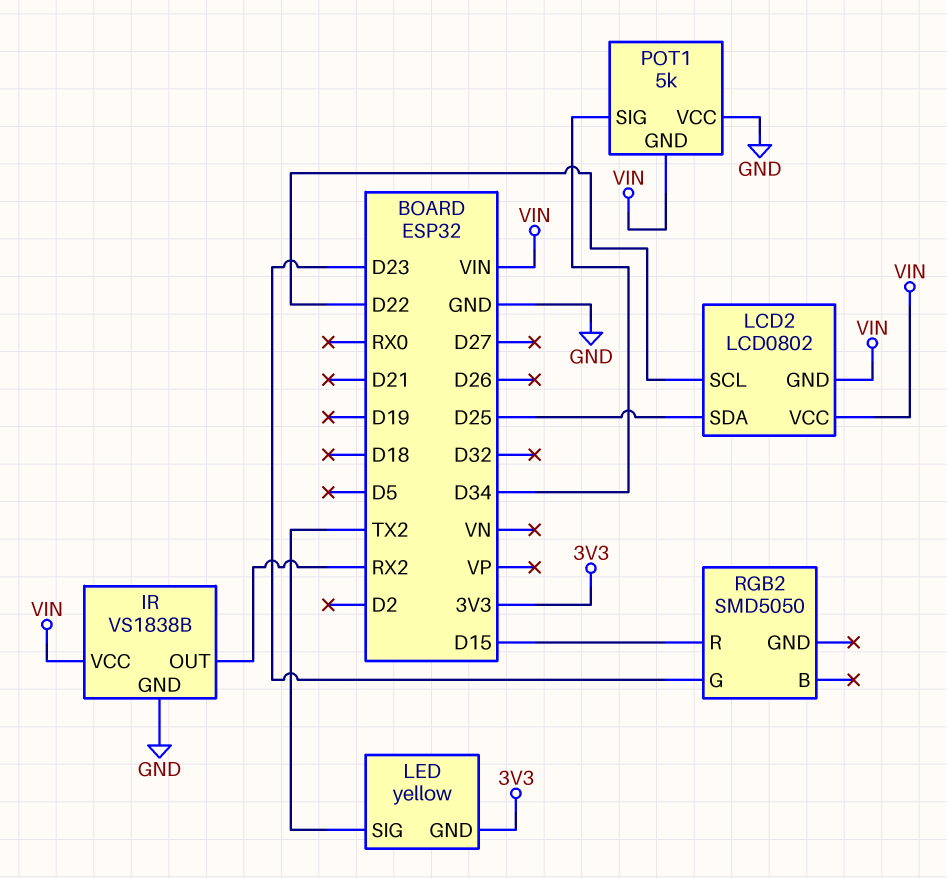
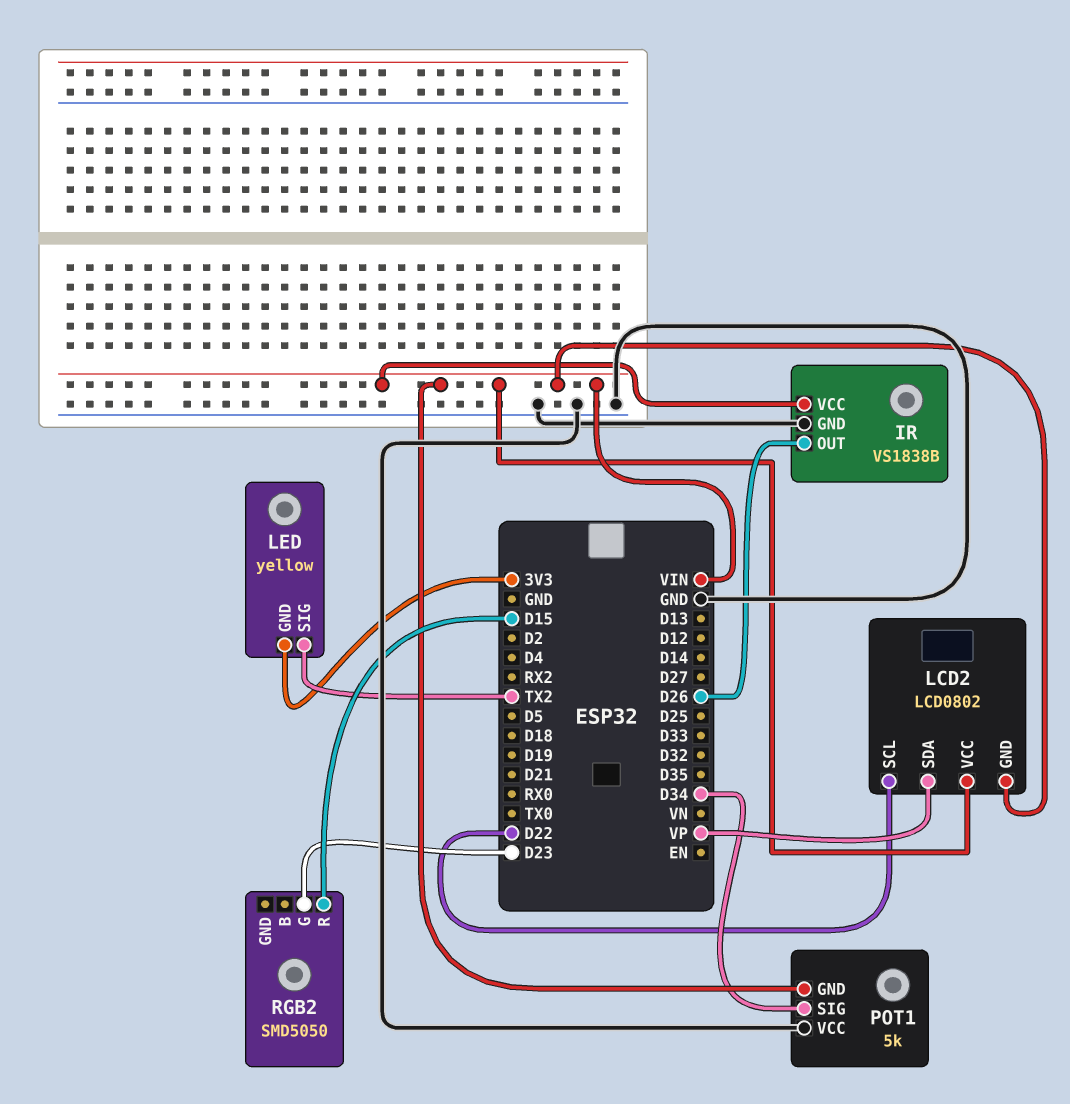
IR pin OUT: RX2 -> D26
LCD2 pin SDA: D25 -> VP

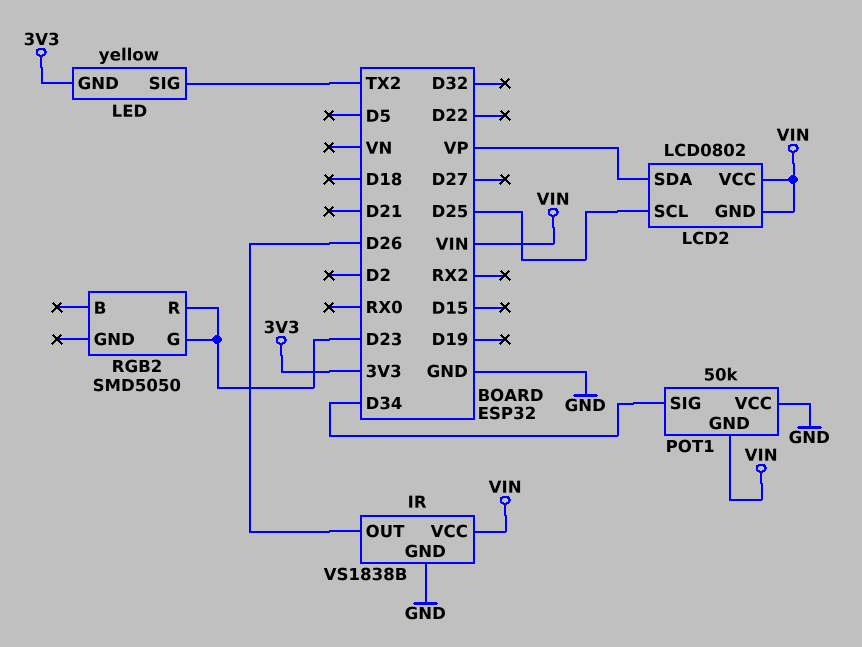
LCD2 pin SCL: D22 -> D25
POT1: 5k -> 50k
RGB2 pin R: D15 -> D23

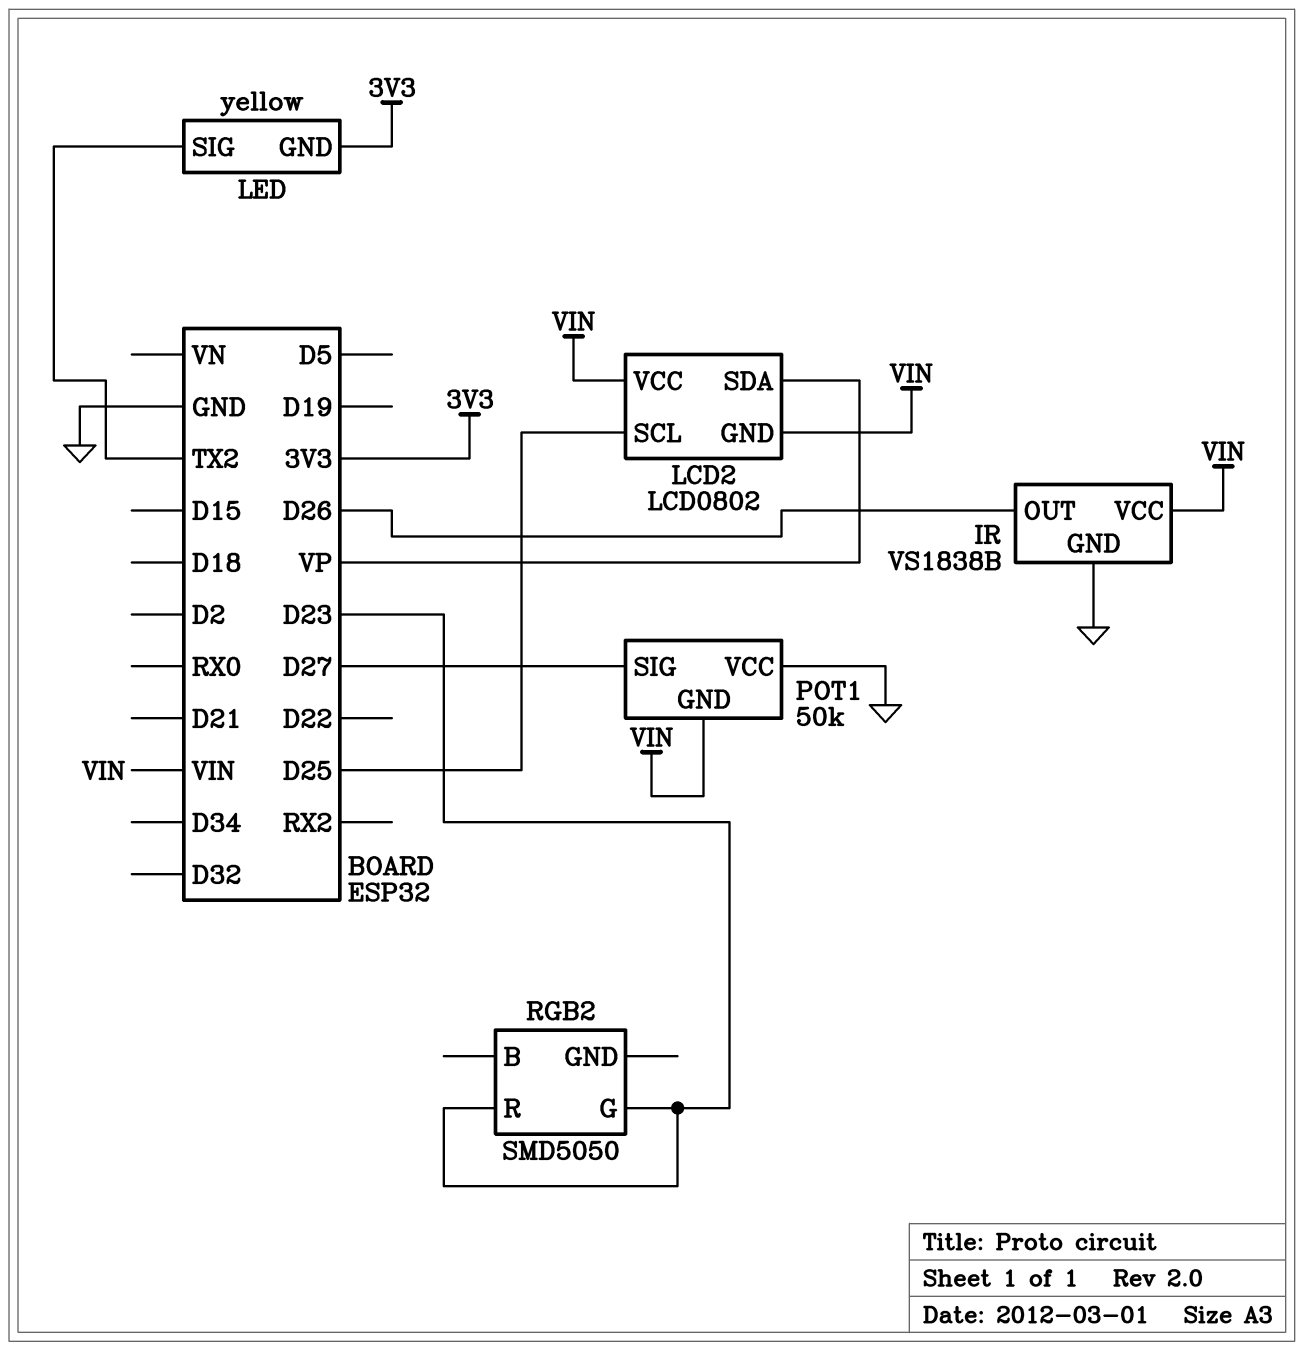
POT1 pin SIG: D34 -> D27

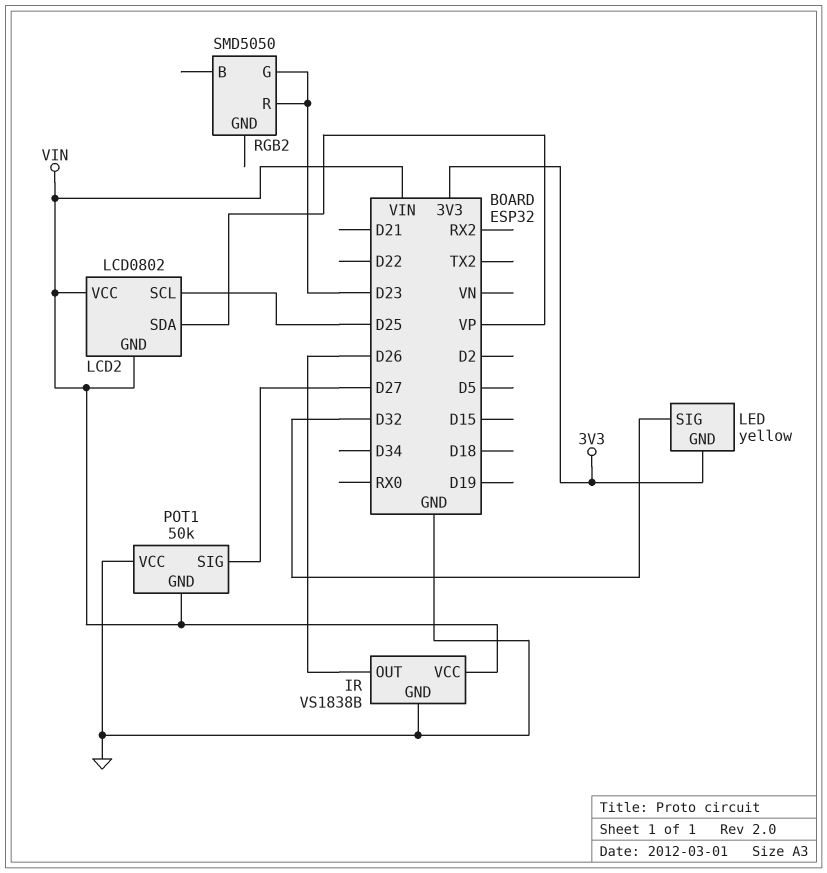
LED pin SIG: TX2 -> D32

